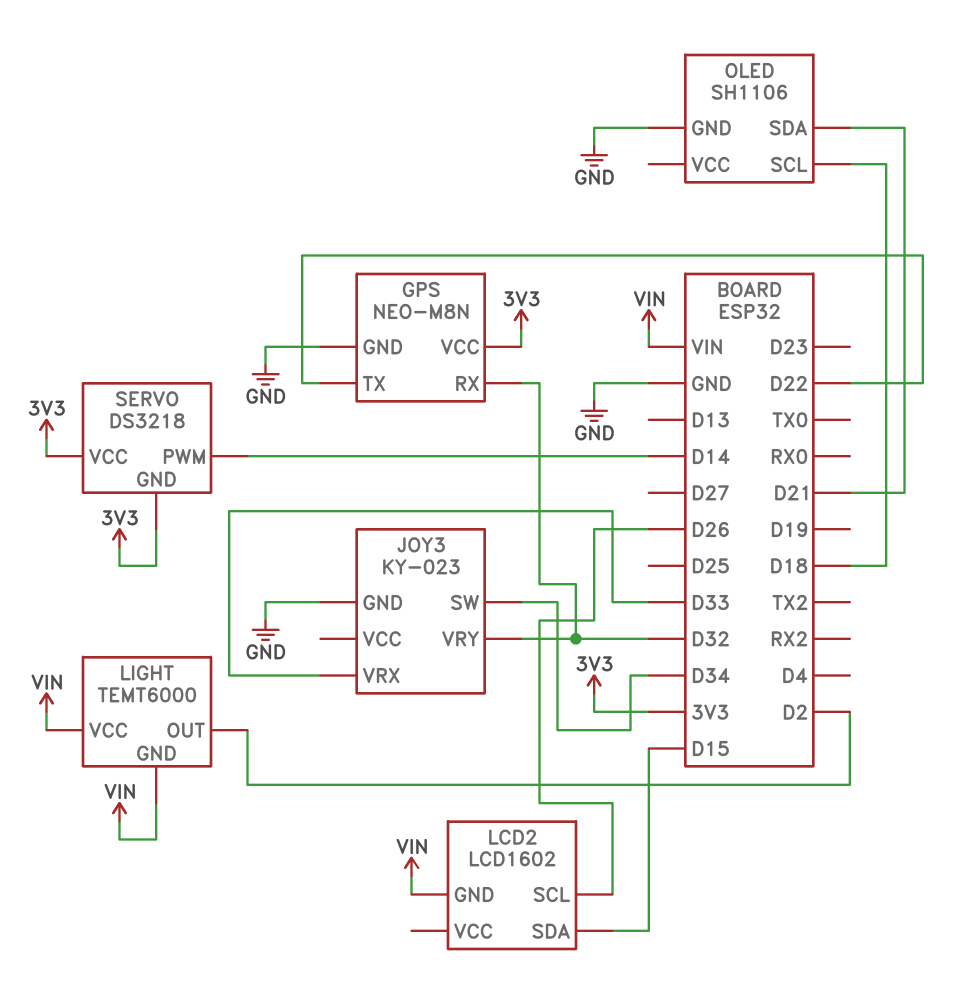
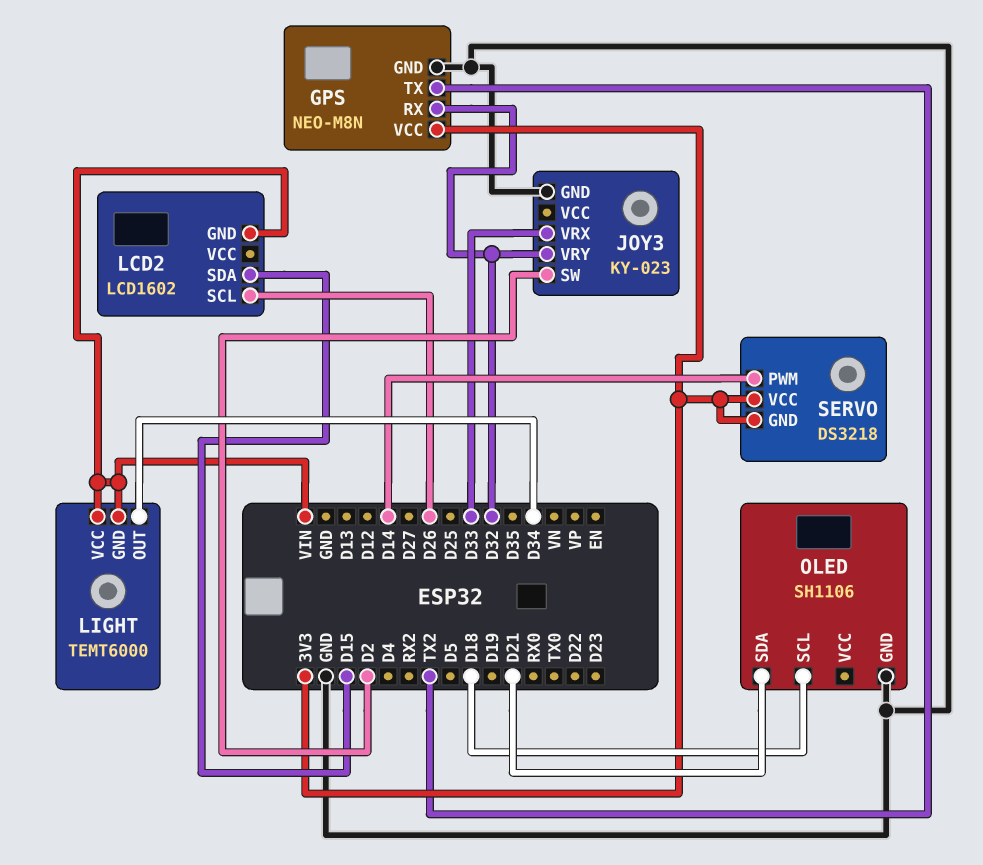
GPS pin TX: D22 -> TX2
JOY3 pin SW: D34 -> D2
LIGHT pin OUT: D2 -> D34

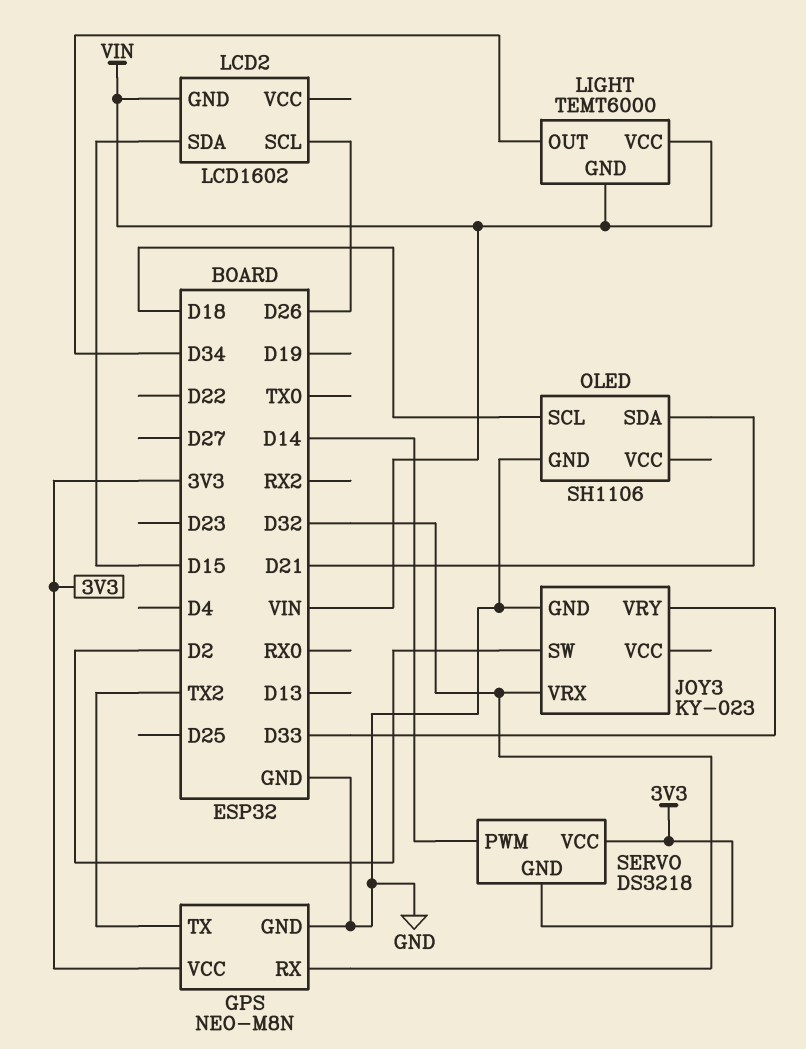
JOY3 pin VRX: D33 -> D32
JOY3 pin VRY: D32 -> D33

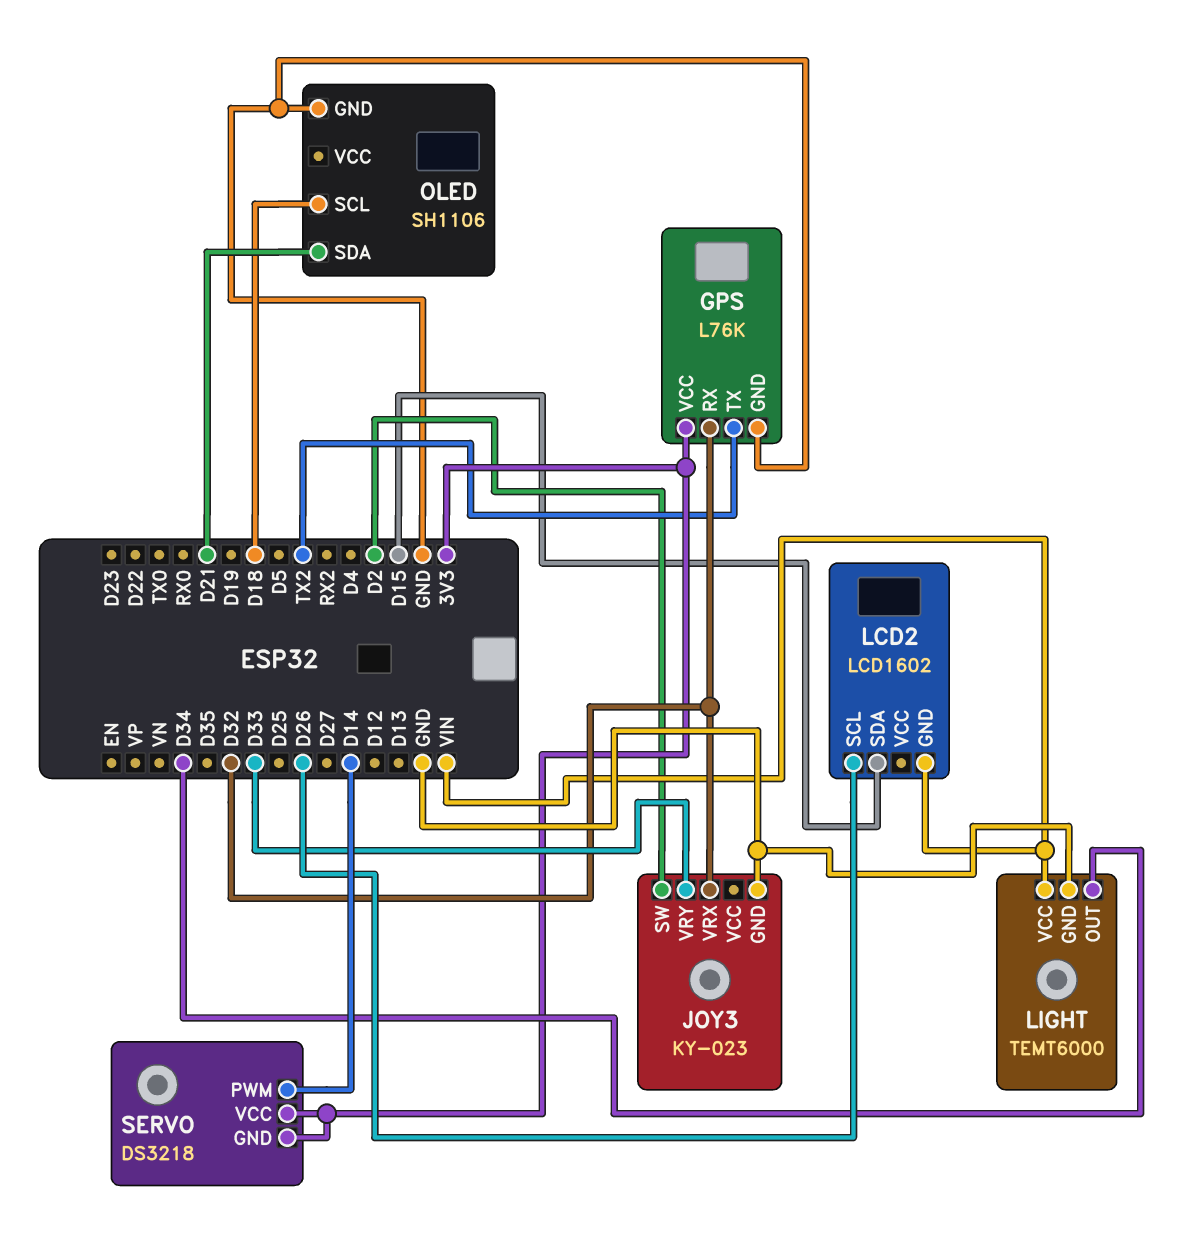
GPS: NEO-M8N -> L76K
LIGHT pin GND: VIN -> GND

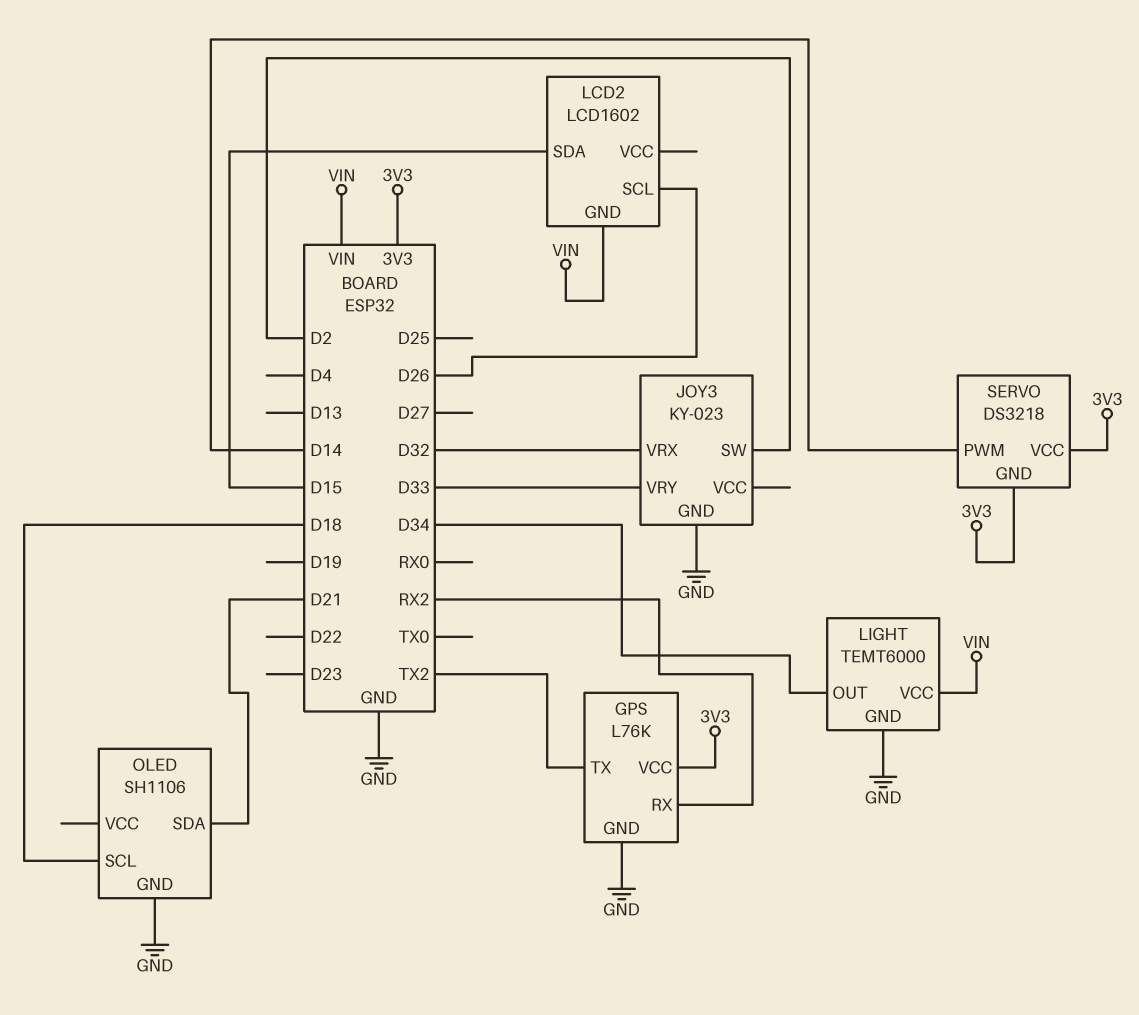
GPS pin RX: D32 -> RX2

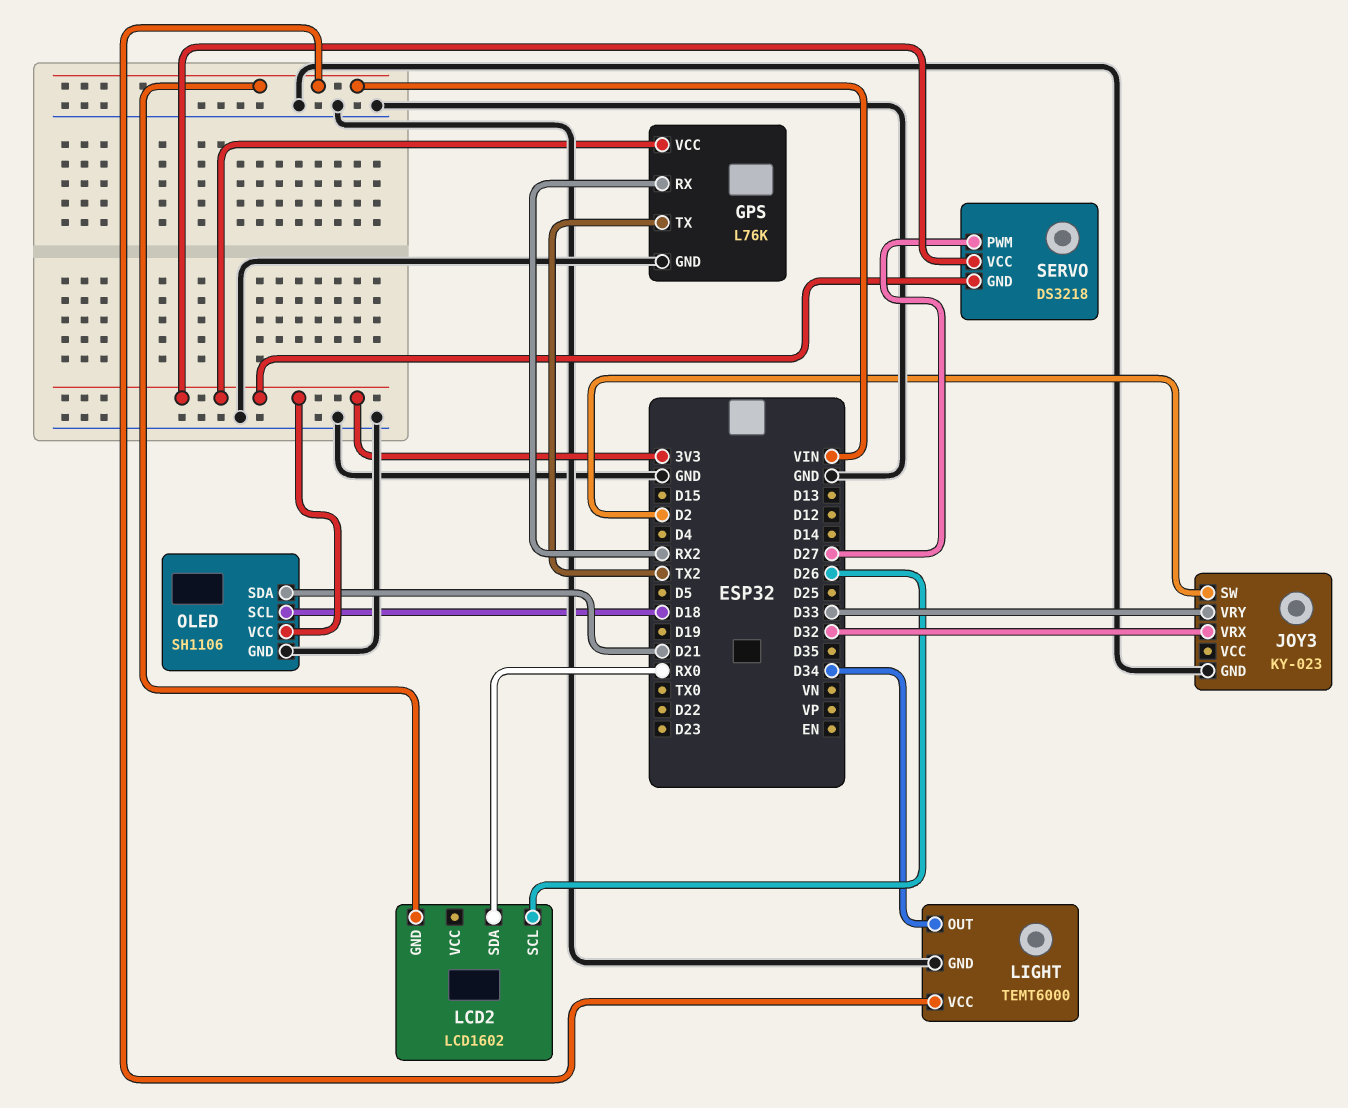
LCD2 pin SDA: D15 -> RX0
OLED pin VCC: none -> 3V3
SERVO pin PWM: D14 -> D27

